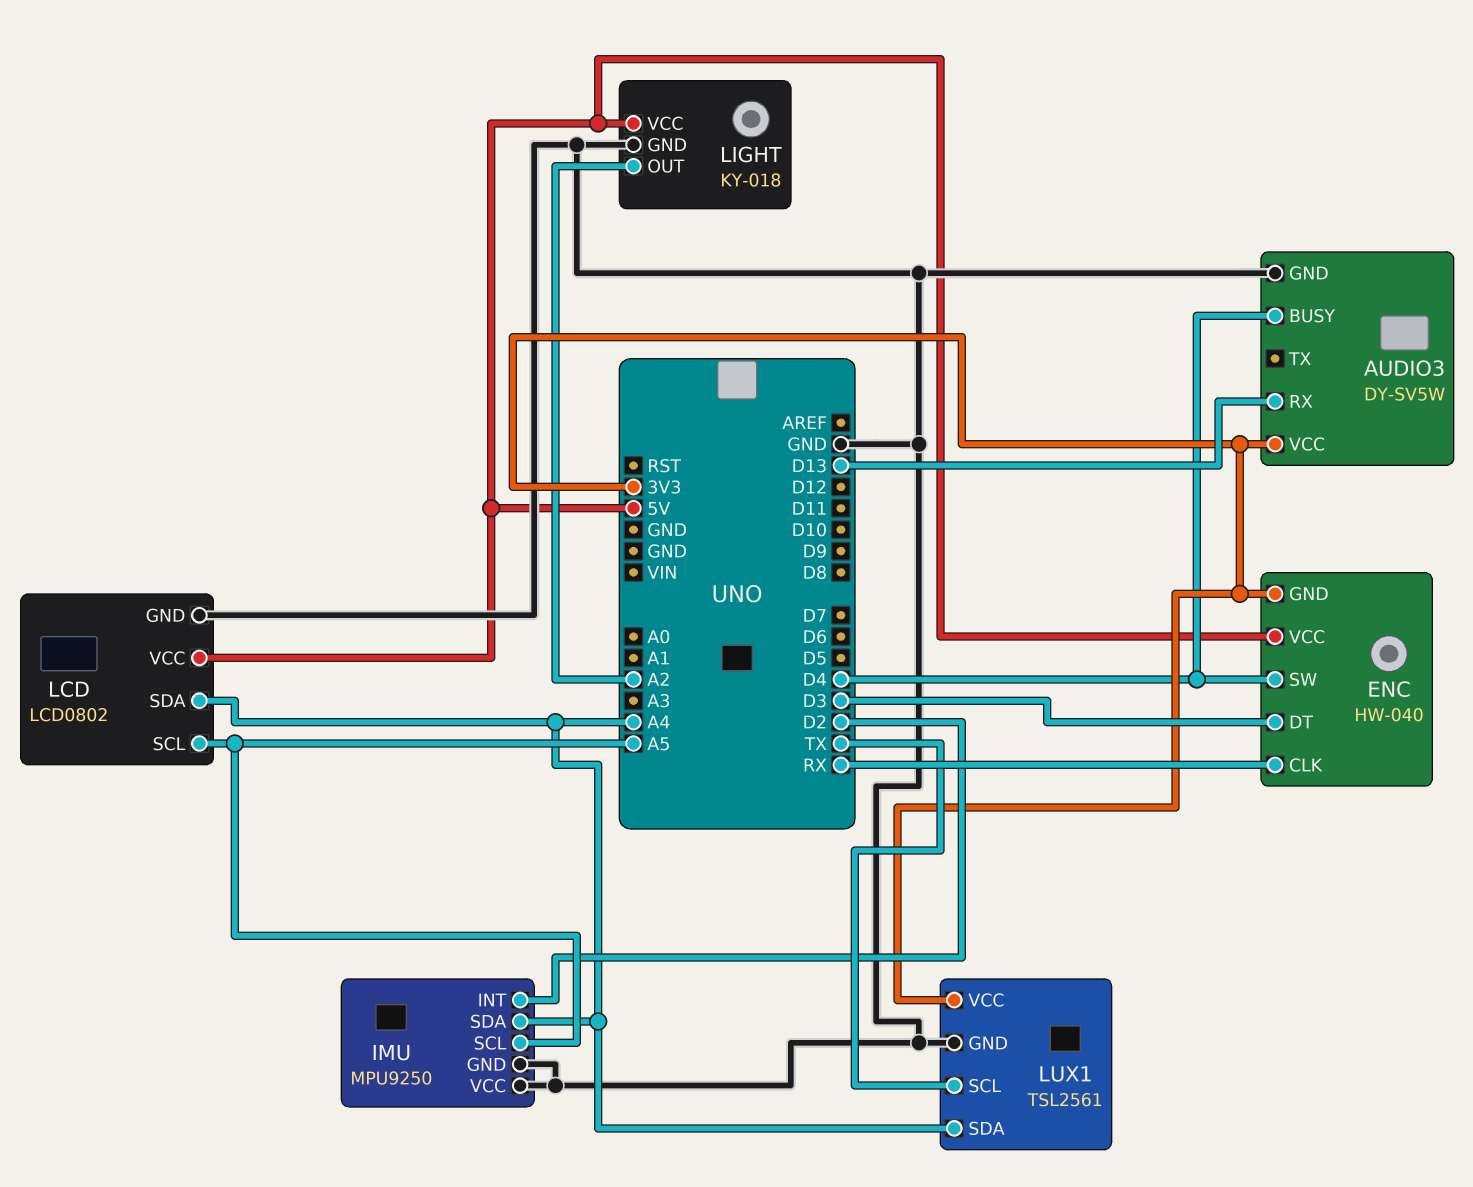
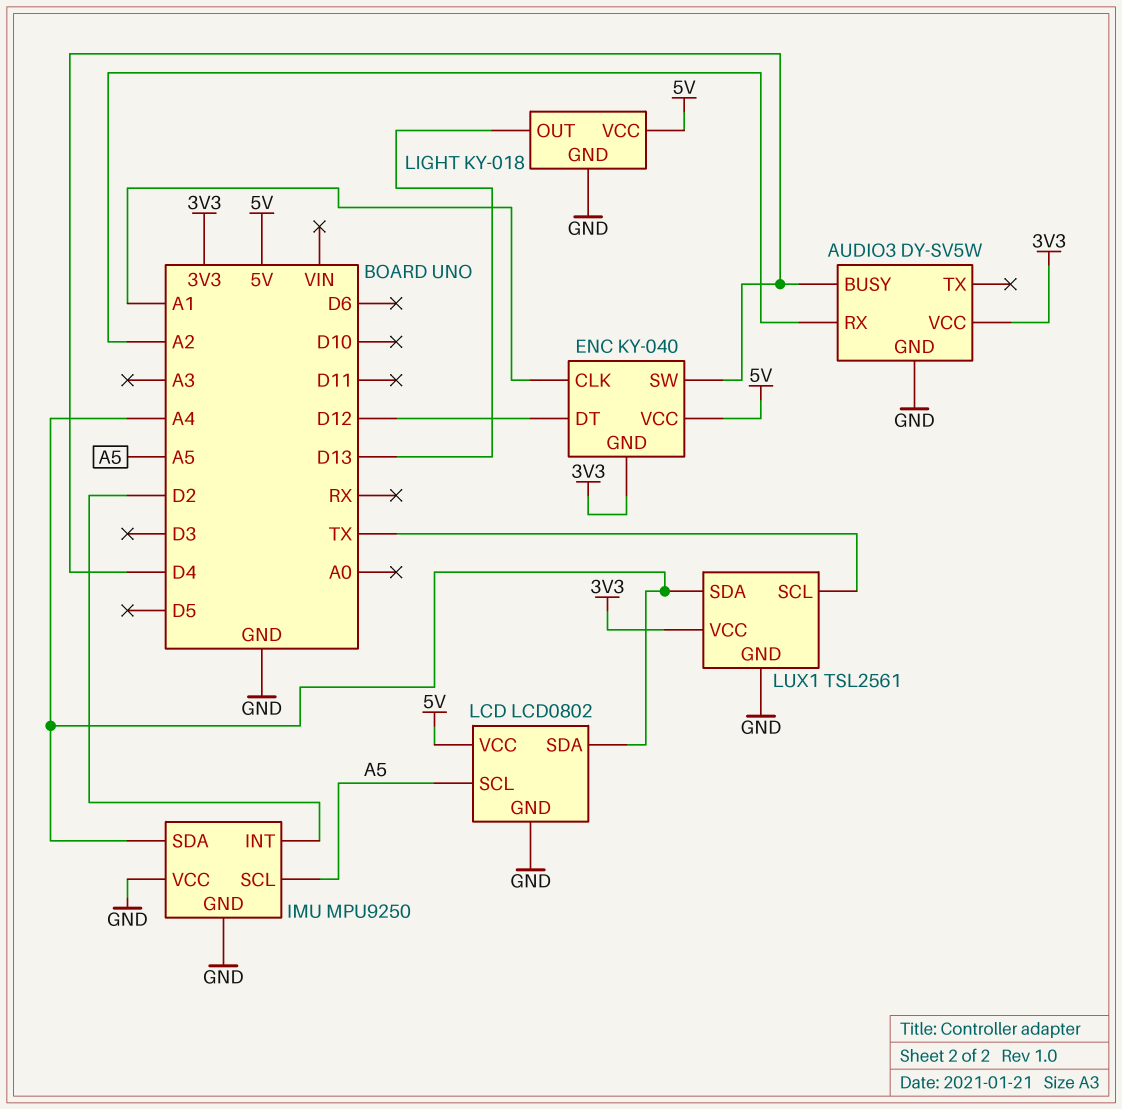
AUDIO3 pin RX: D13 -> A2
ENC: HW-040 -> KY-040
ENC pin CLK: RX -> A1
ENC pin DT: D3 -> D12
LIGHT pin OUT: A2 -> D13

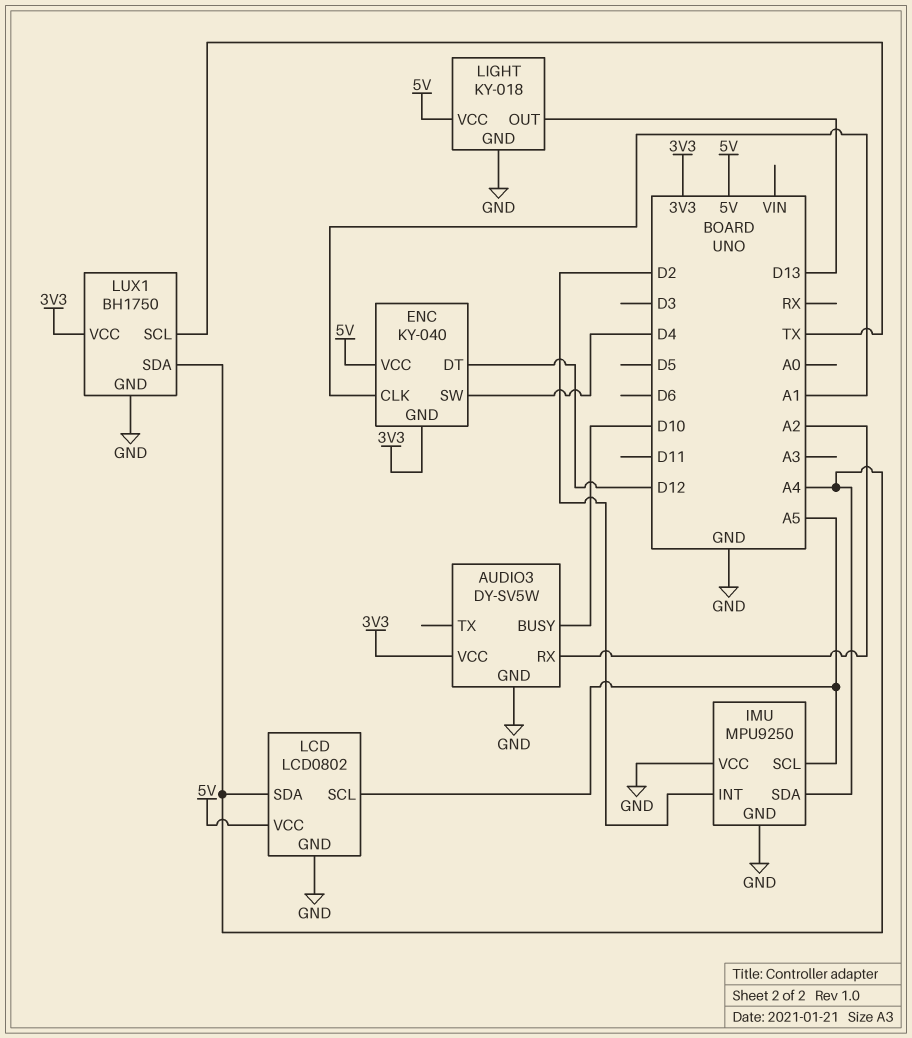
AUDIO3 pin BUSY: D4 -> D10
LUX1: TSL2561 -> BH1750

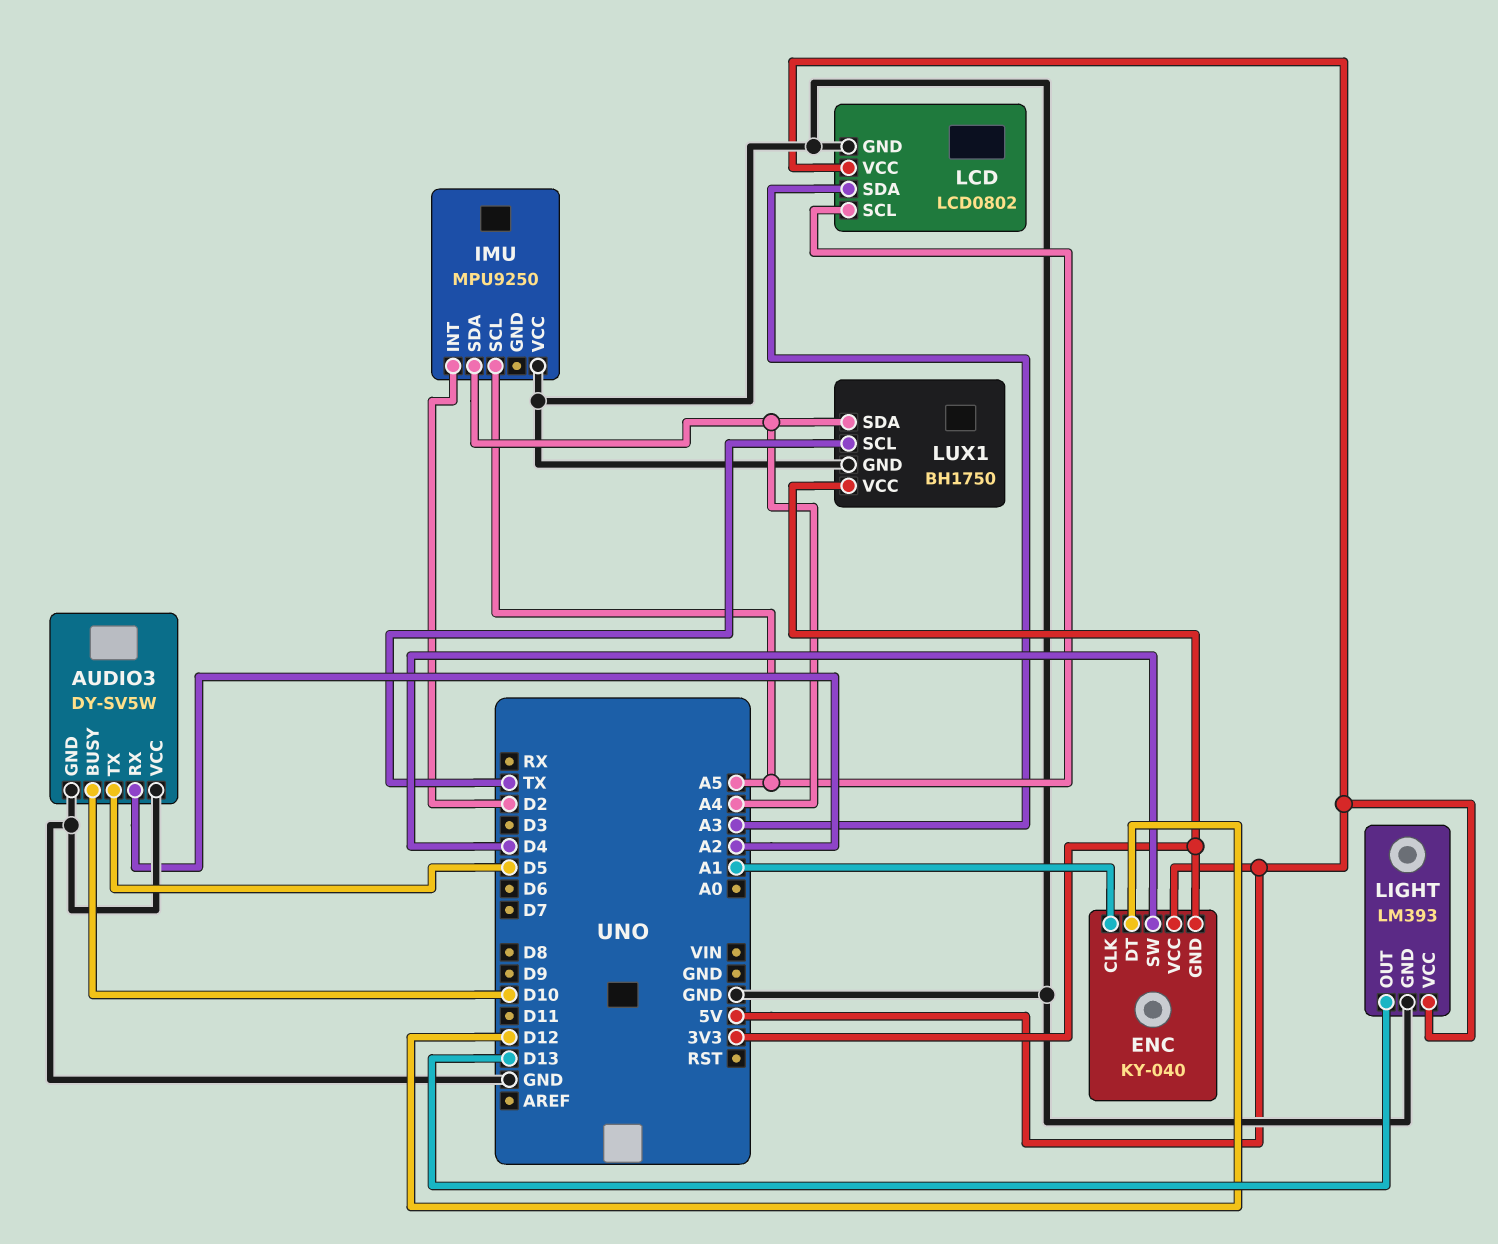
AUDIO3 pin TX: none -> D5
AUDIO3 pin VCC: 3V3 -> GND
IMU pin GND: GND -> none
LCD pin SDA: A4 -> A3
LIGHT: KY-018 -> LM393

